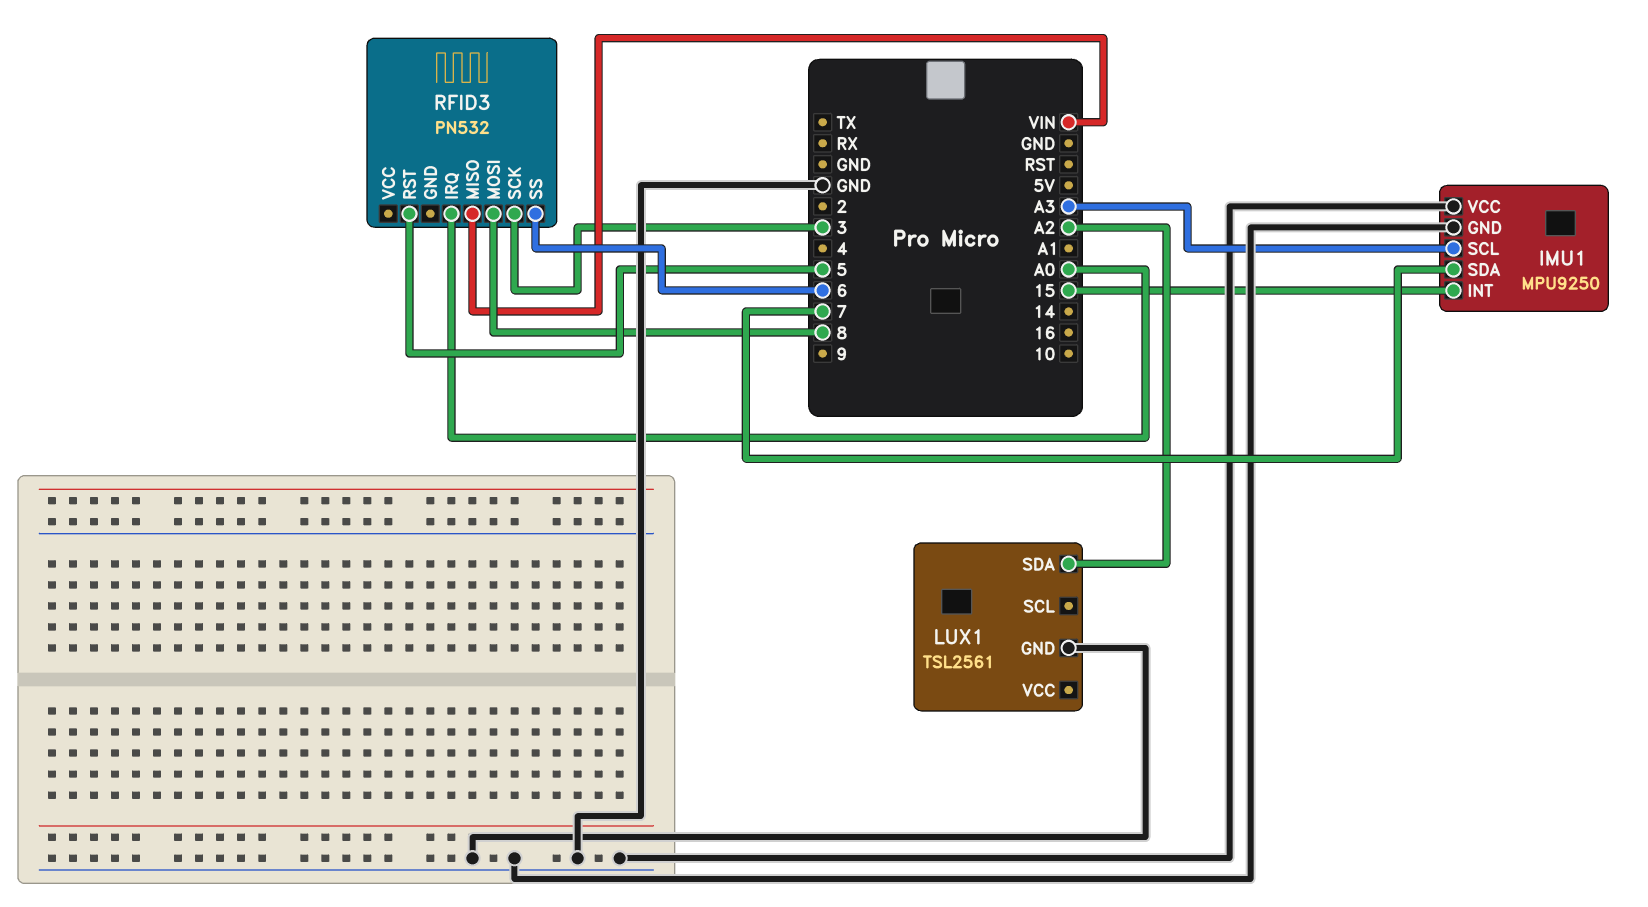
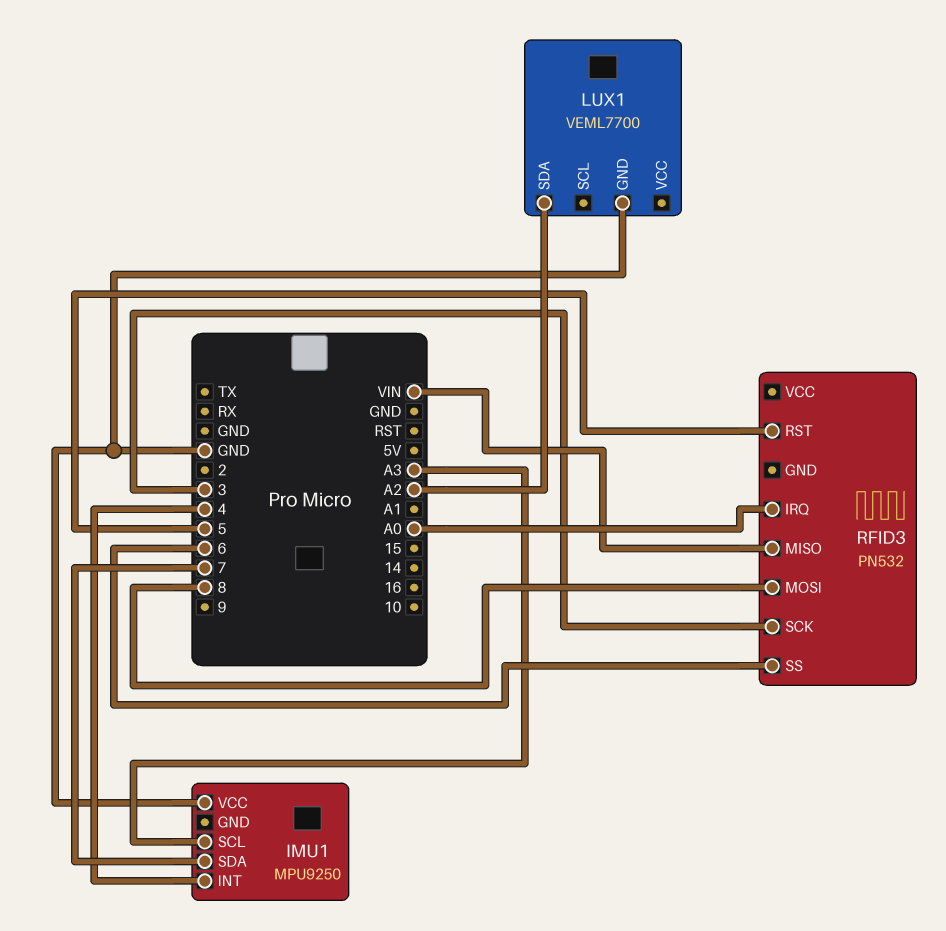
IMU1 pin GND: GND -> none
IMU1 pin INT: 15 -> 4
LUX1: TSL2561 -> VEML7700

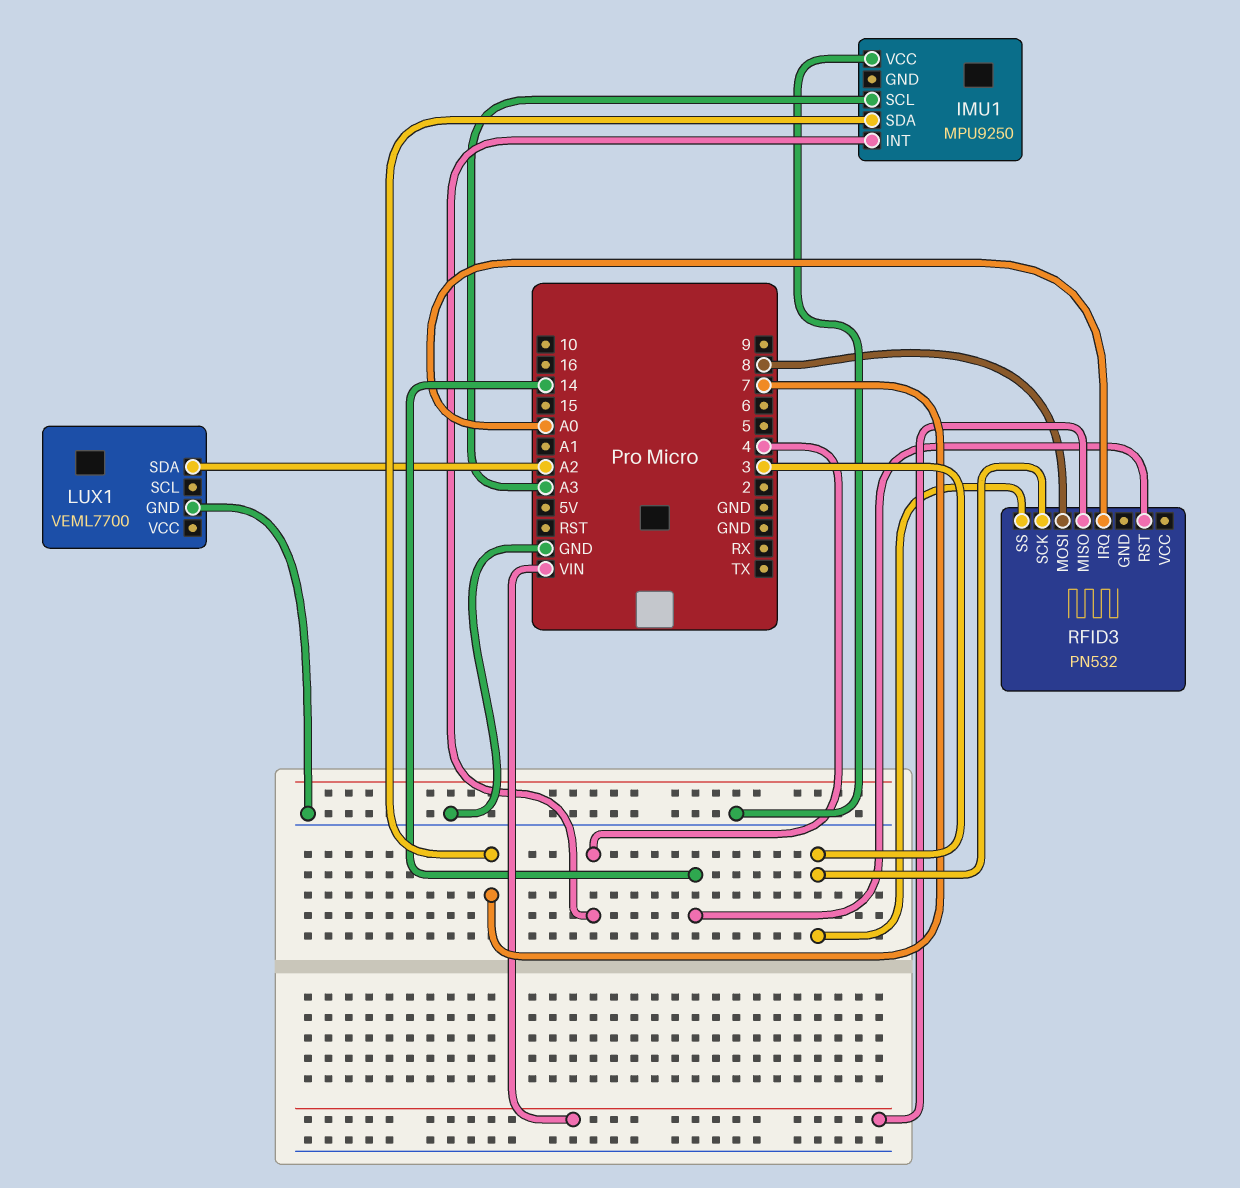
RFID3 pin RST: 5 -> 14
RFID3 pin SS: 6 -> 3

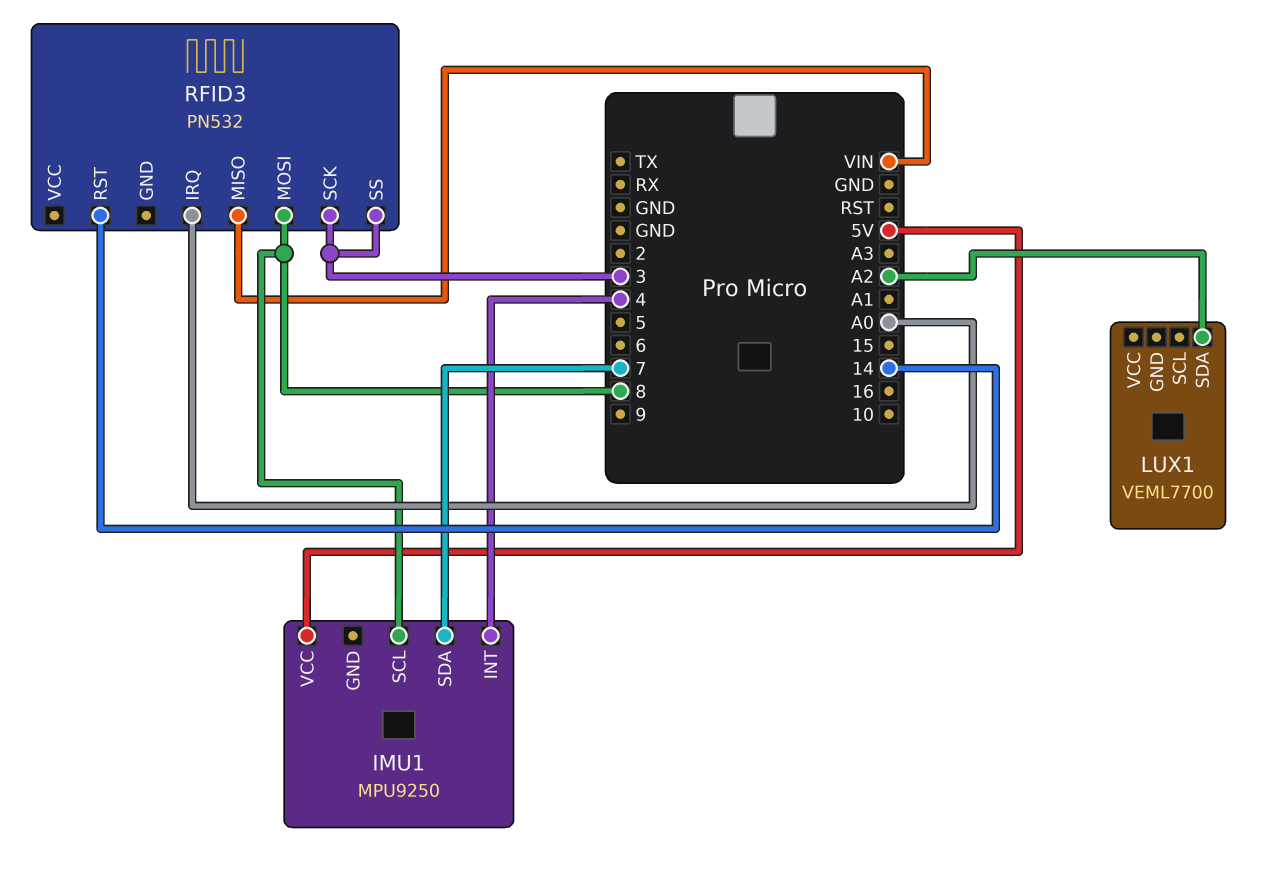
IMU1 pin SCL: A3 -> 8
IMU1 pin VCC: GND -> 5V
LUX1 pin GND: GND -> none

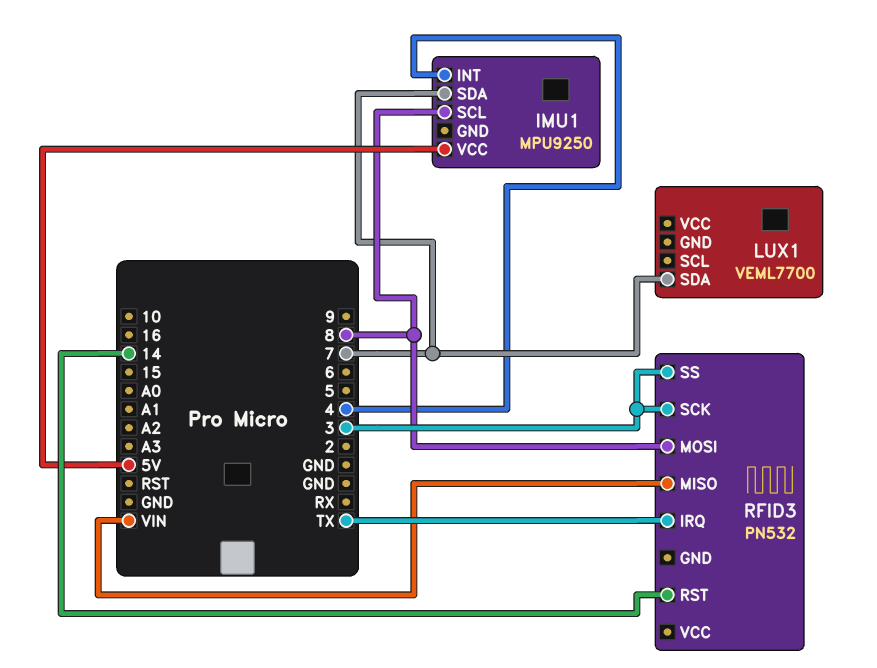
LUX1 pin SDA: A2 -> 7
RFID3 pin IRQ: A0 -> TX

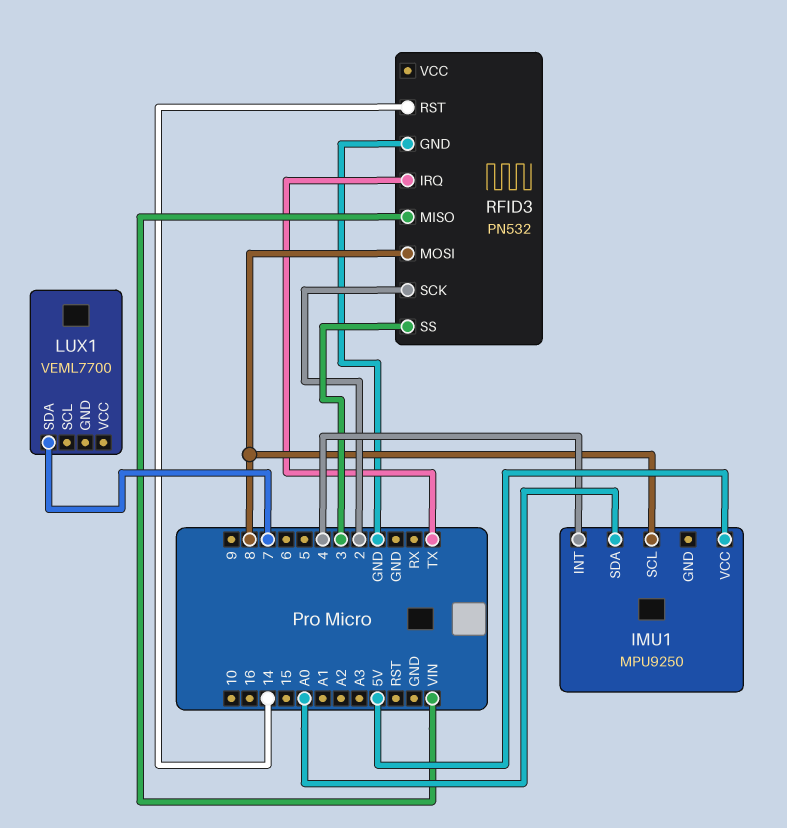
IMU1 pin SDA: 7 -> A0
RFID3 pin GND: none -> GND
RFID3 pin SCK: 3 -> 2

